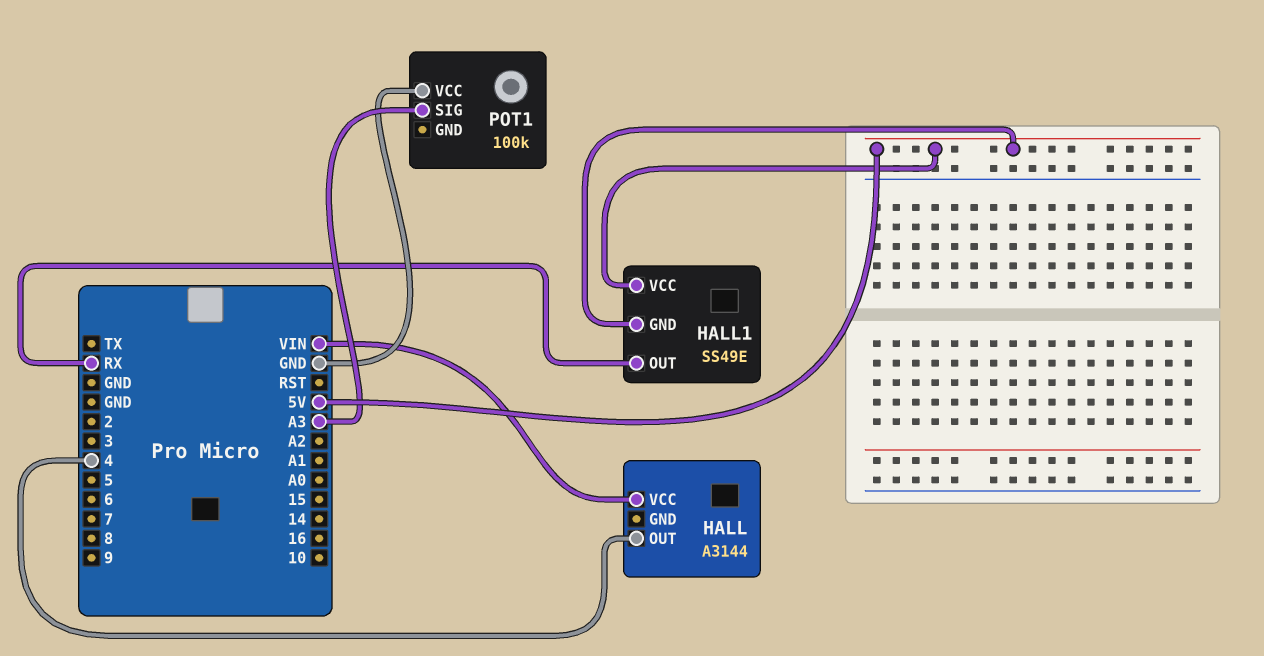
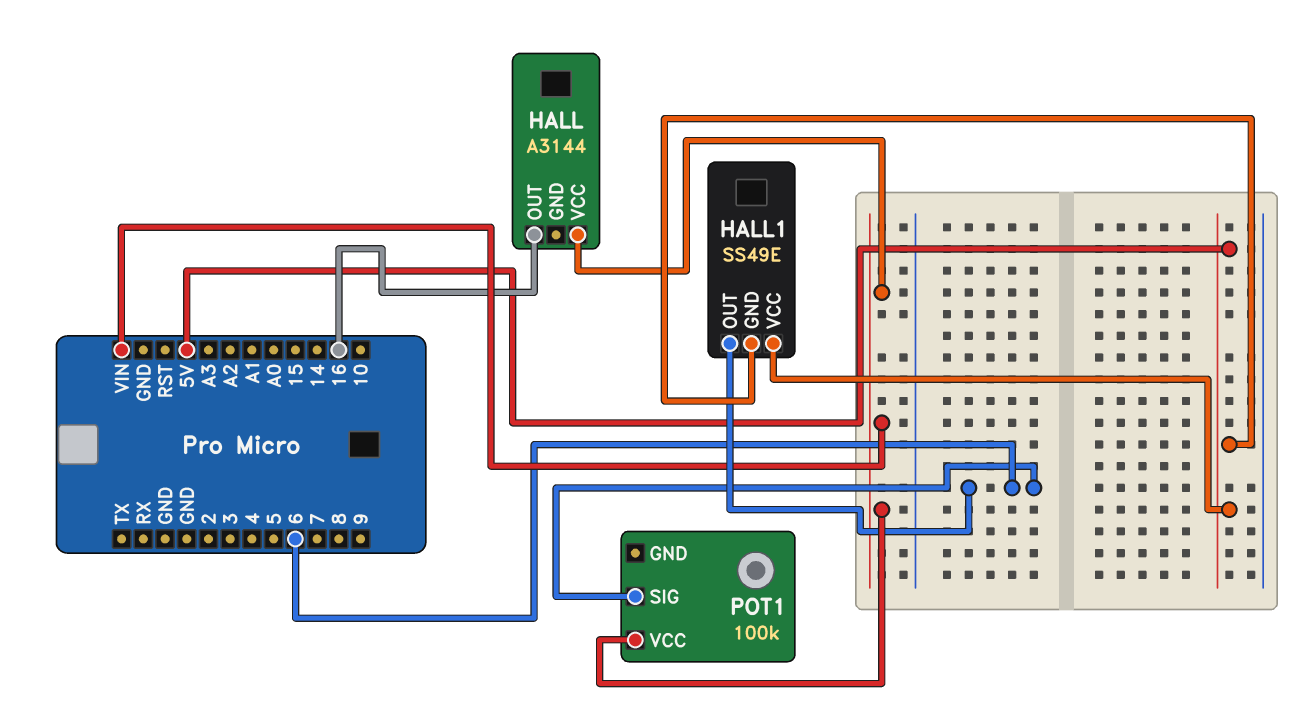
HALL pin OUT: 4 -> 16
HALL1 pin OUT: RX -> 6
POT1 pin SIG: A3 -> 6
POT1 pin VCC: GND -> VIN

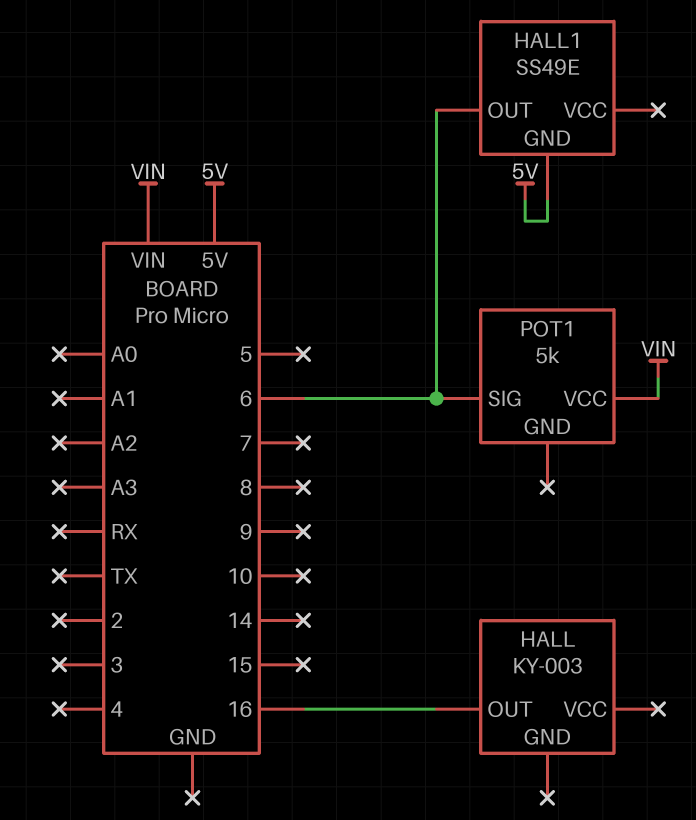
HALL: A3144 -> KY-003
HALL pin VCC: VIN -> none
HALL1 pin VCC: 5V -> none
POT1: 100k -> 5k

